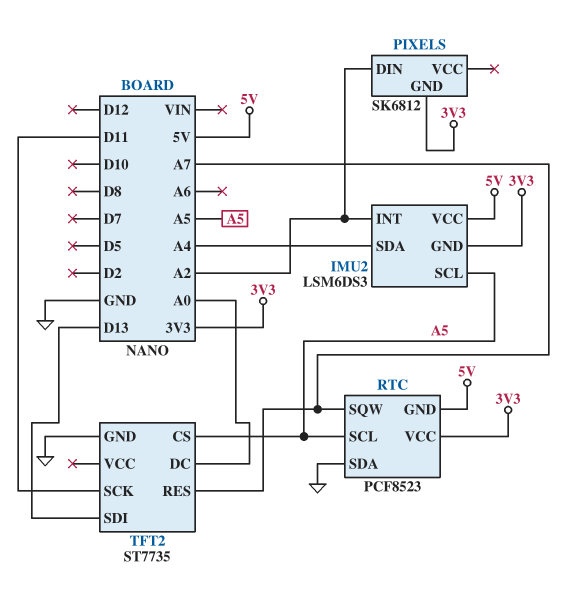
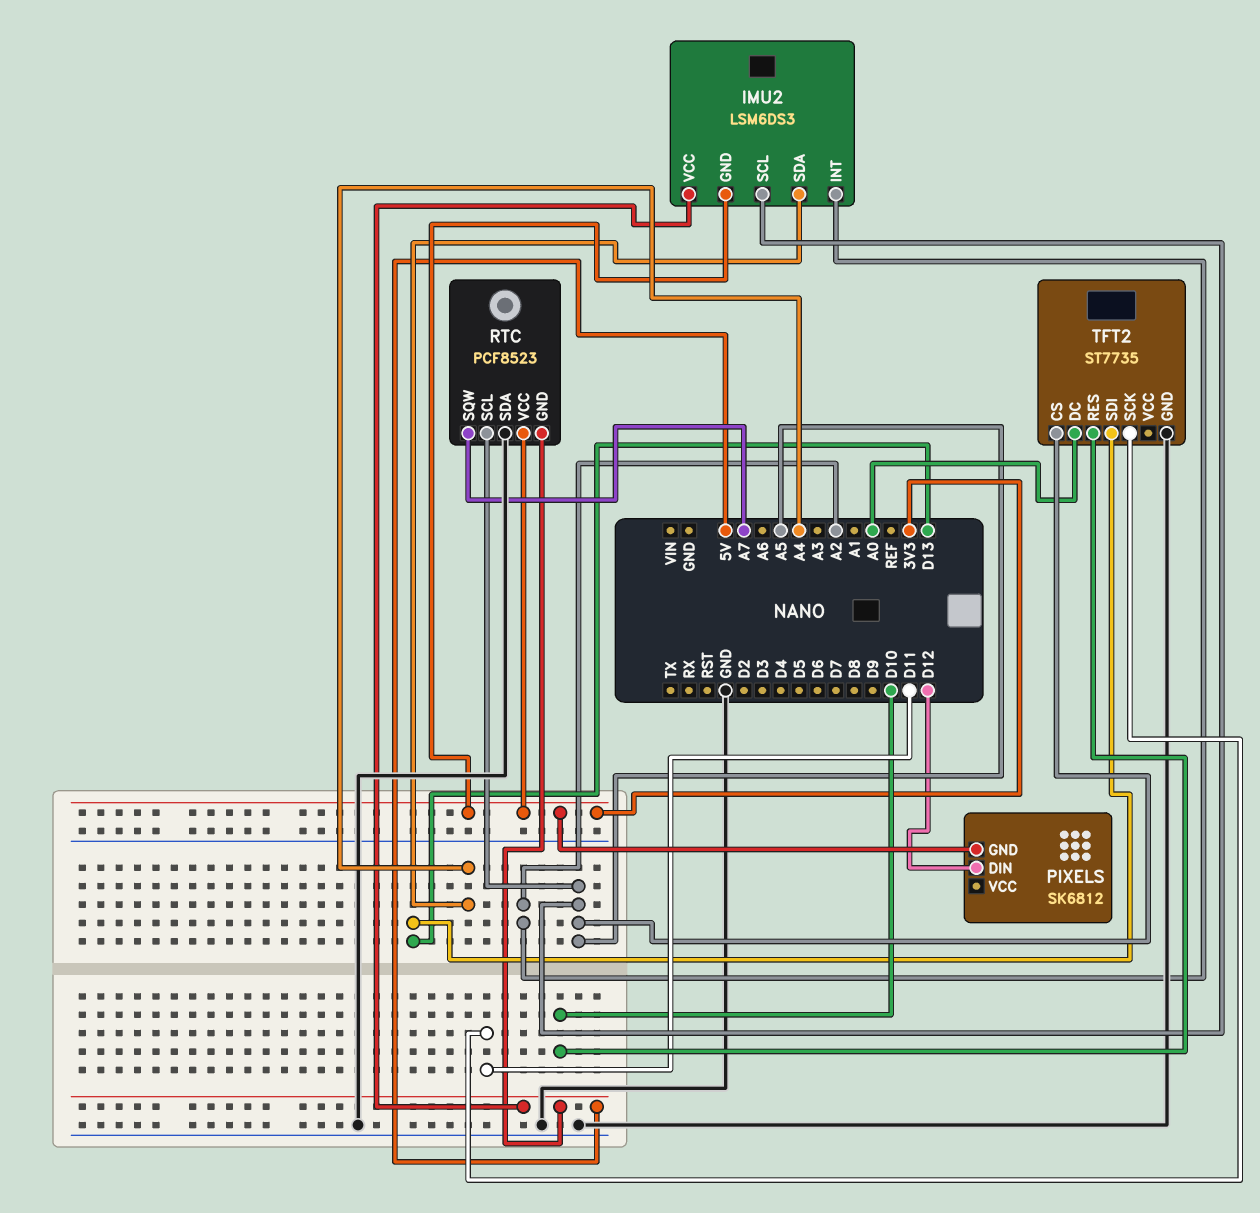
PIXELS pin DIN: A2 -> D12
TFT2 pin RES: A7 -> D10

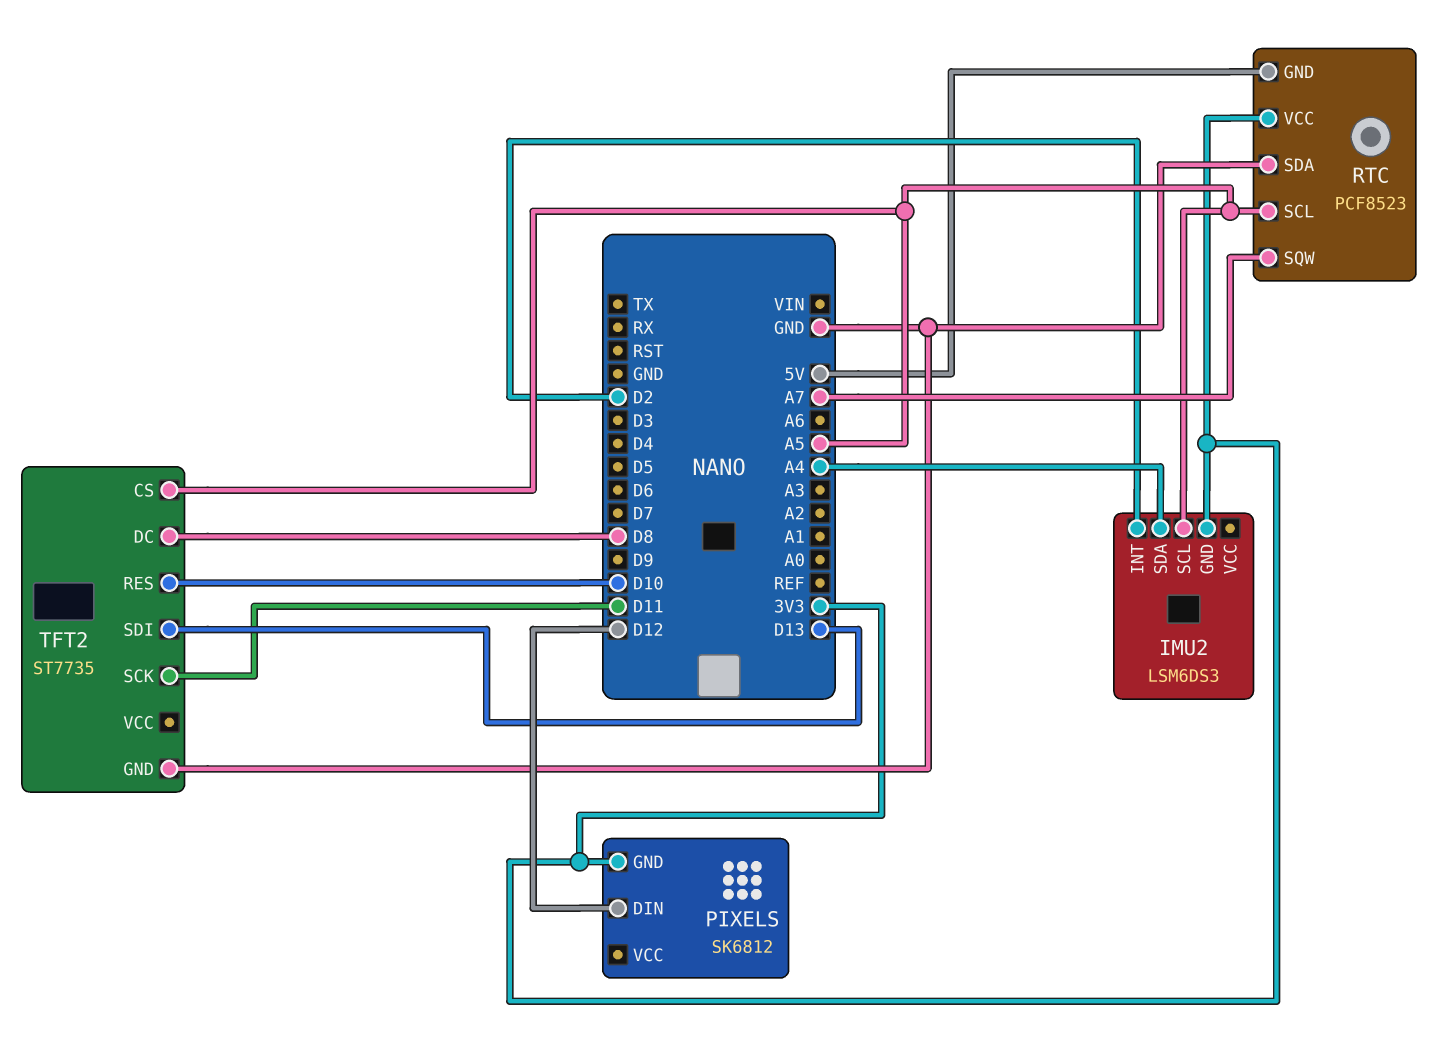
IMU2 pin INT: A2 -> D2
IMU2 pin VCC: 5V -> none
TFT2 pin DC: A0 -> D8

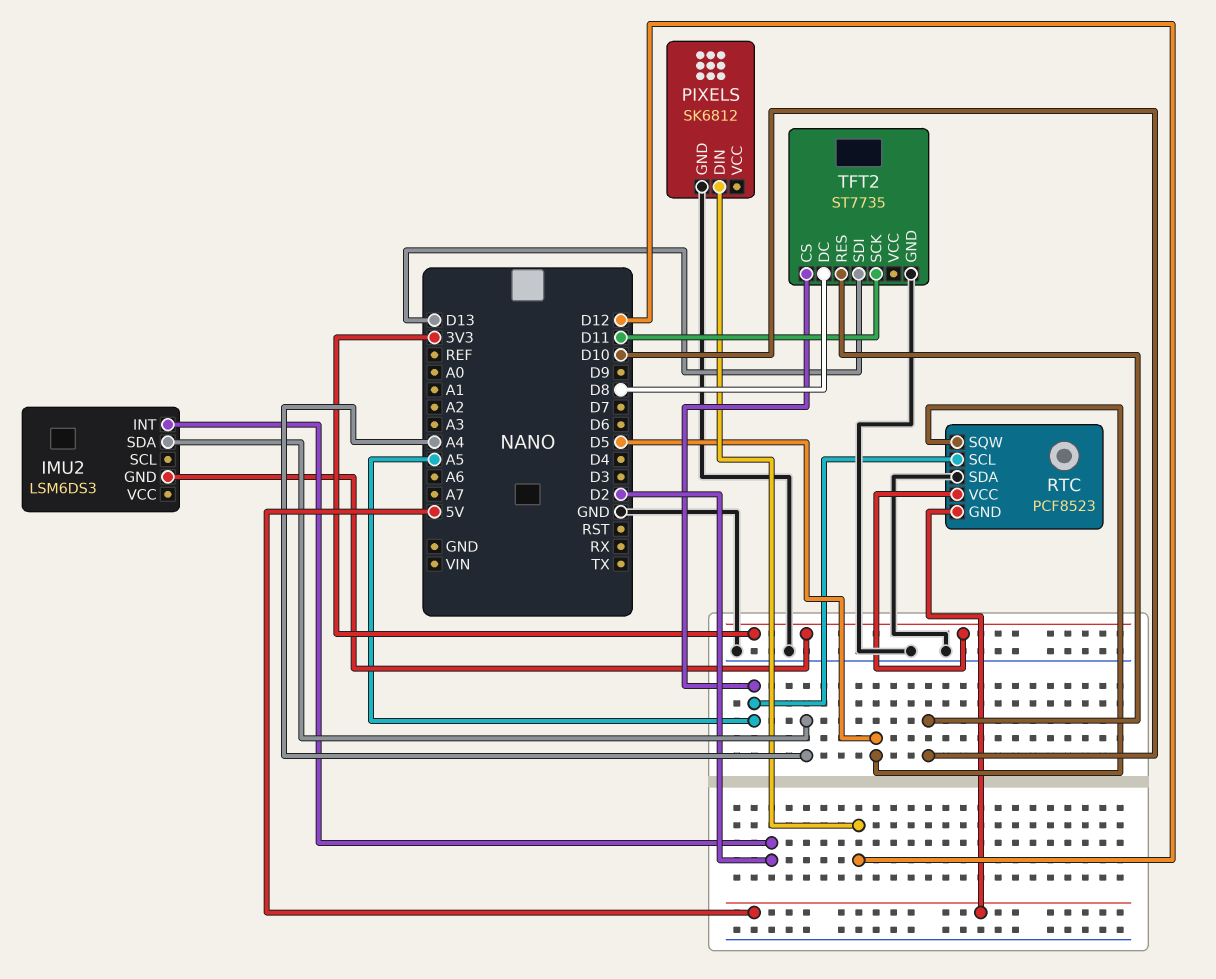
IMU2 pin SCL: A5 -> none
PIXELS pin GND: 3V3 -> GND
RTC pin SQW: A7 -> D5

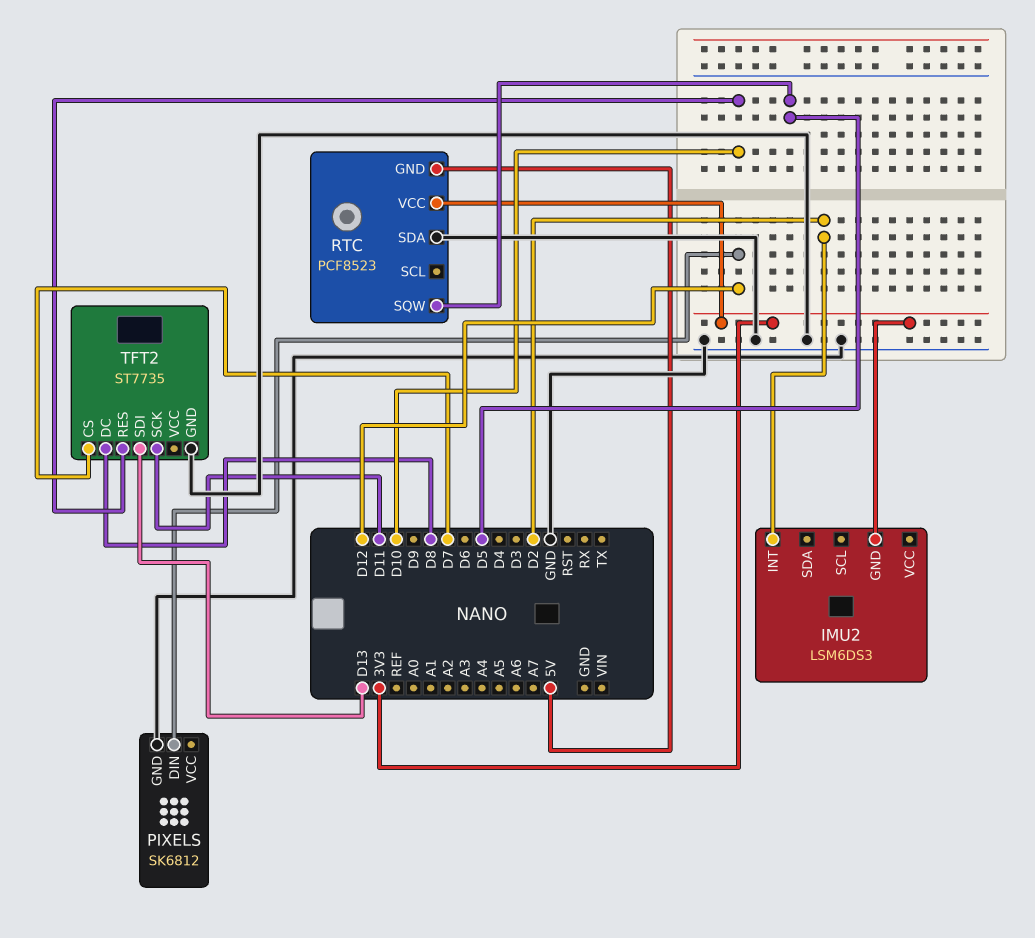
IMU2 pin SDA: A4 -> none
RTC pin SCL: A5 -> none
TFT2 pin CS: A5 -> D7

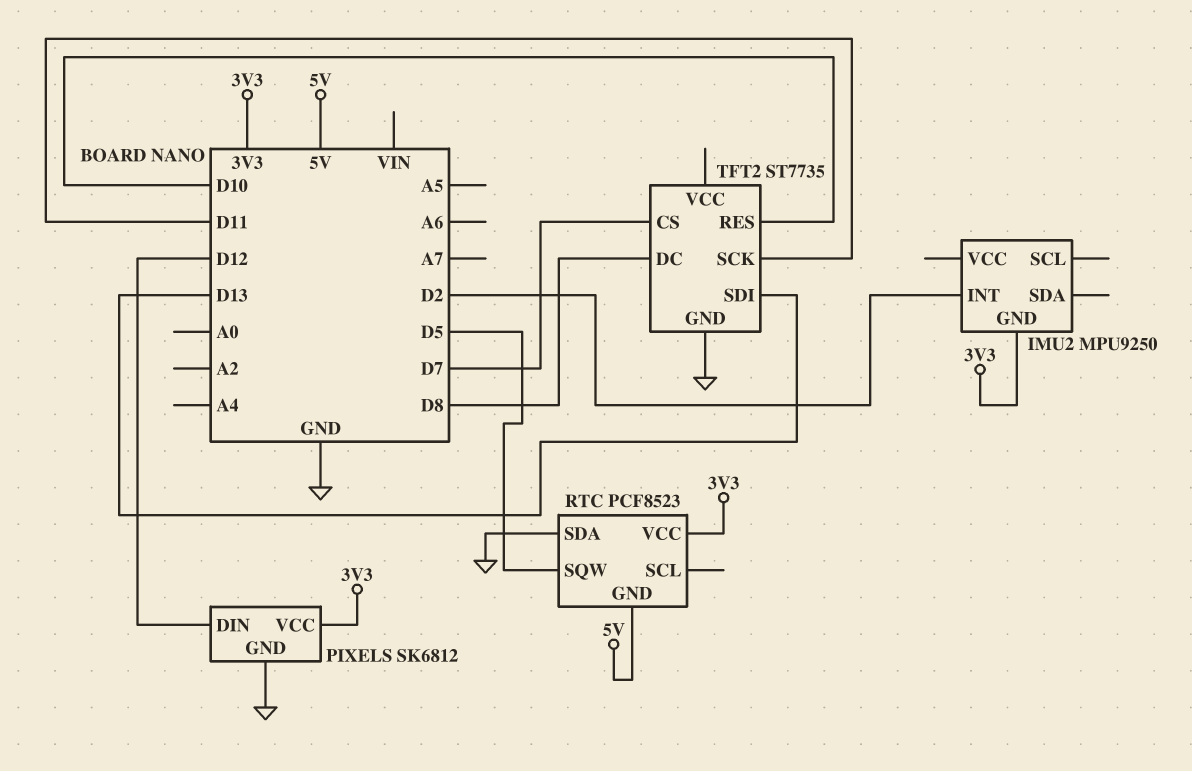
IMU2: LSM6DS3 -> MPU9250
PIXELS pin VCC: none -> 3V3

